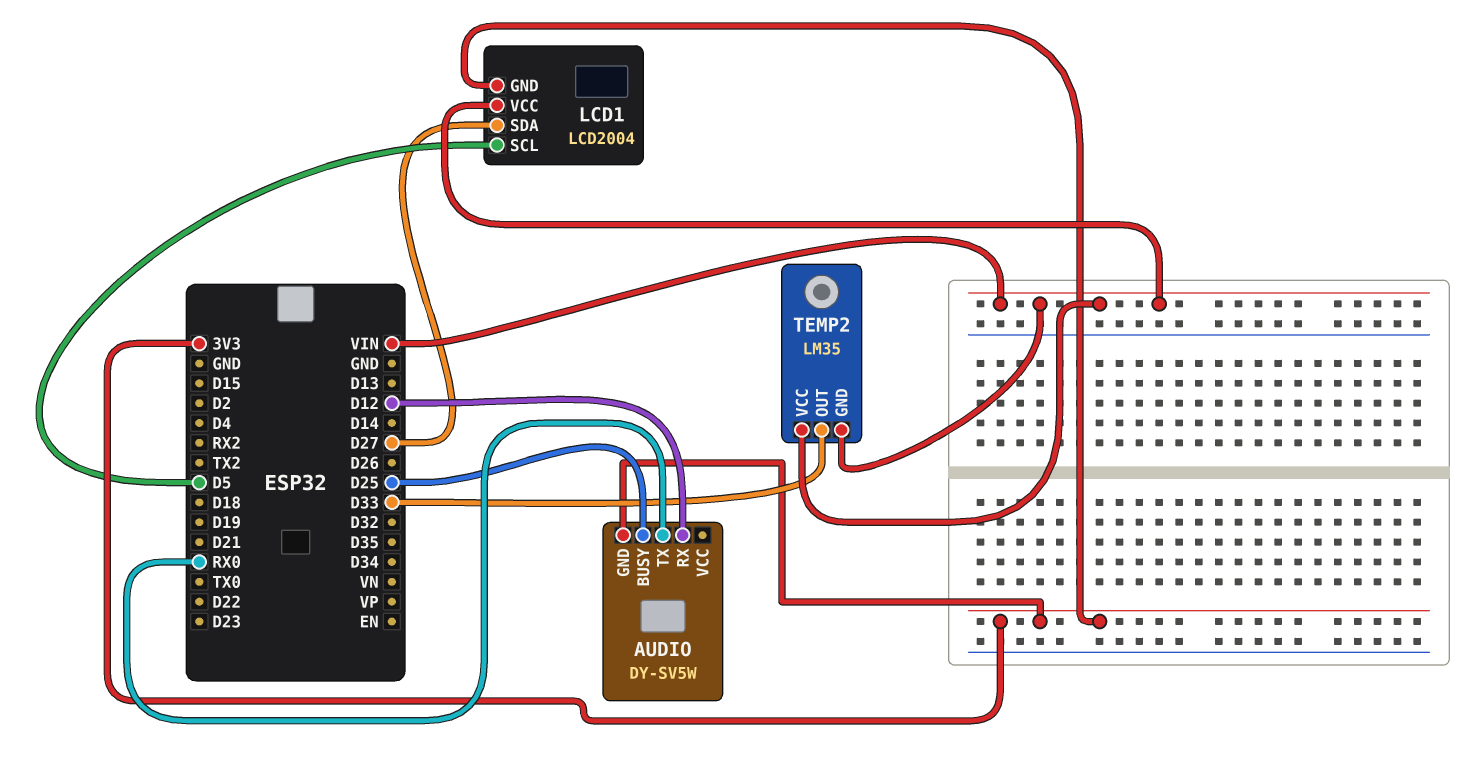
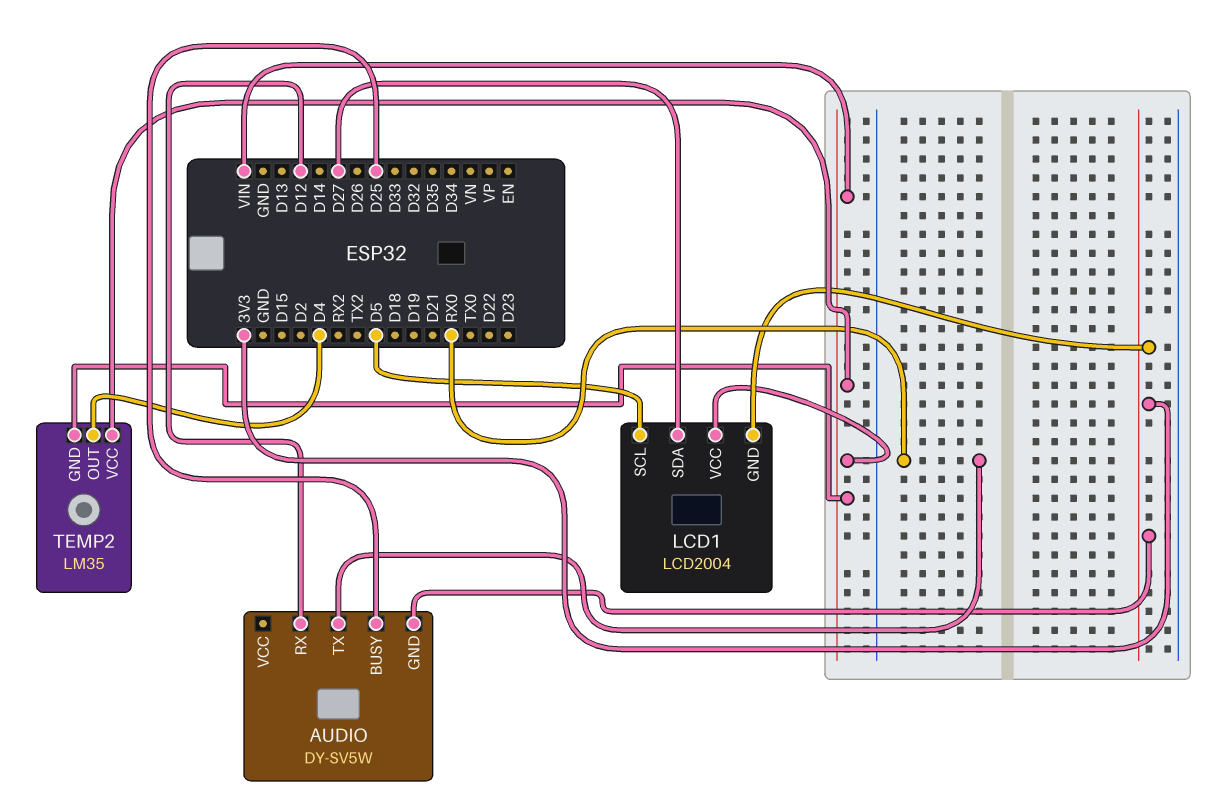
TEMP2 pin OUT: D33 -> D4

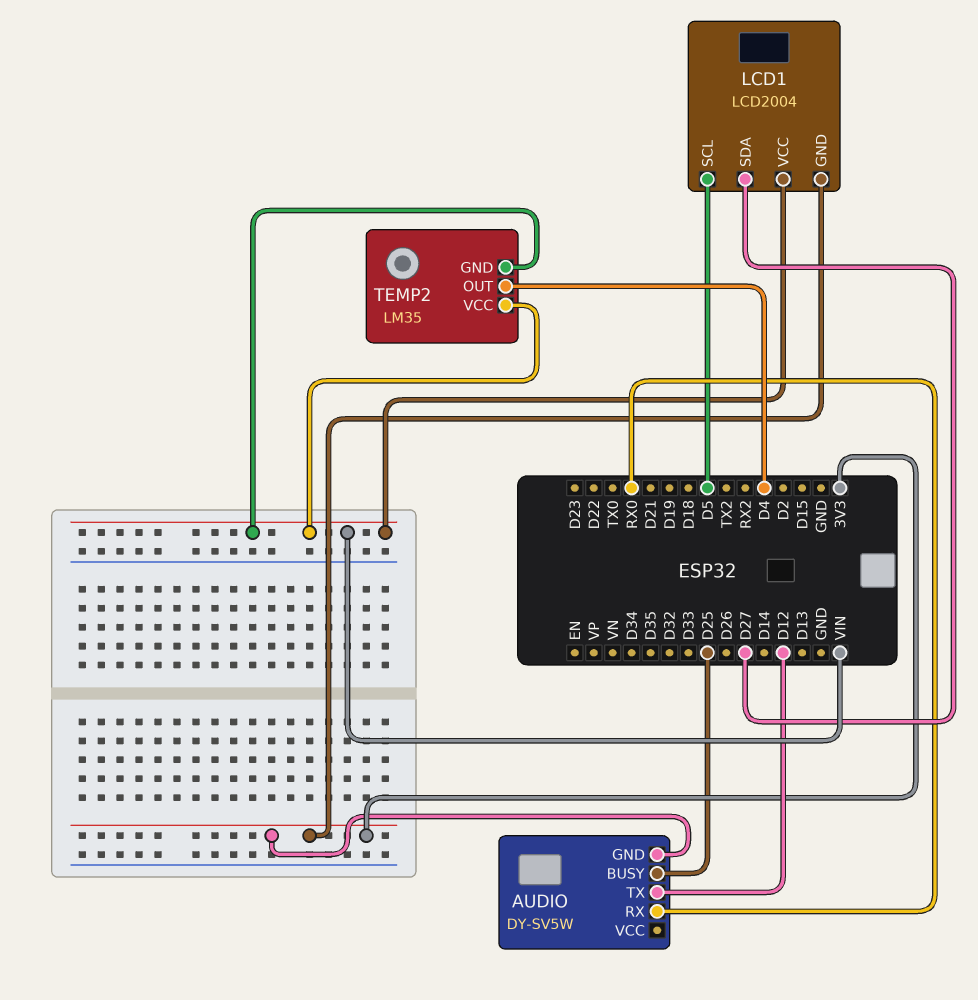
AUDIO pin RX: D12 -> RX0
AUDIO pin TX: RX0 -> D12

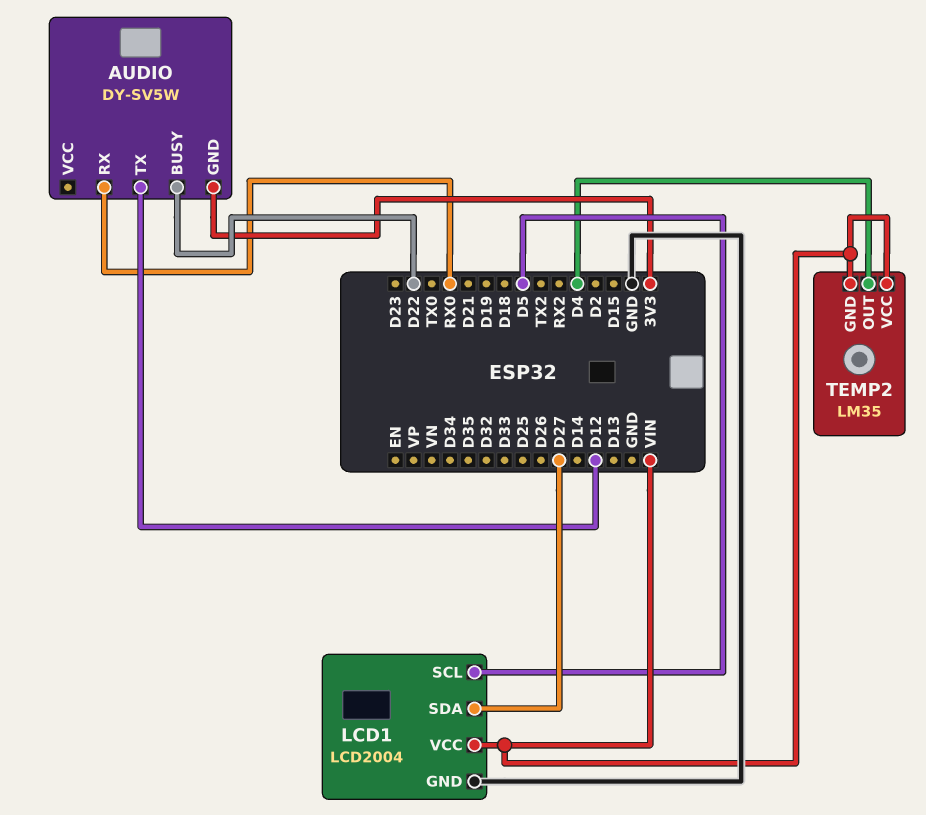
AUDIO pin BUSY: D25 -> D22
LCD1 pin GND: 3V3 -> GND

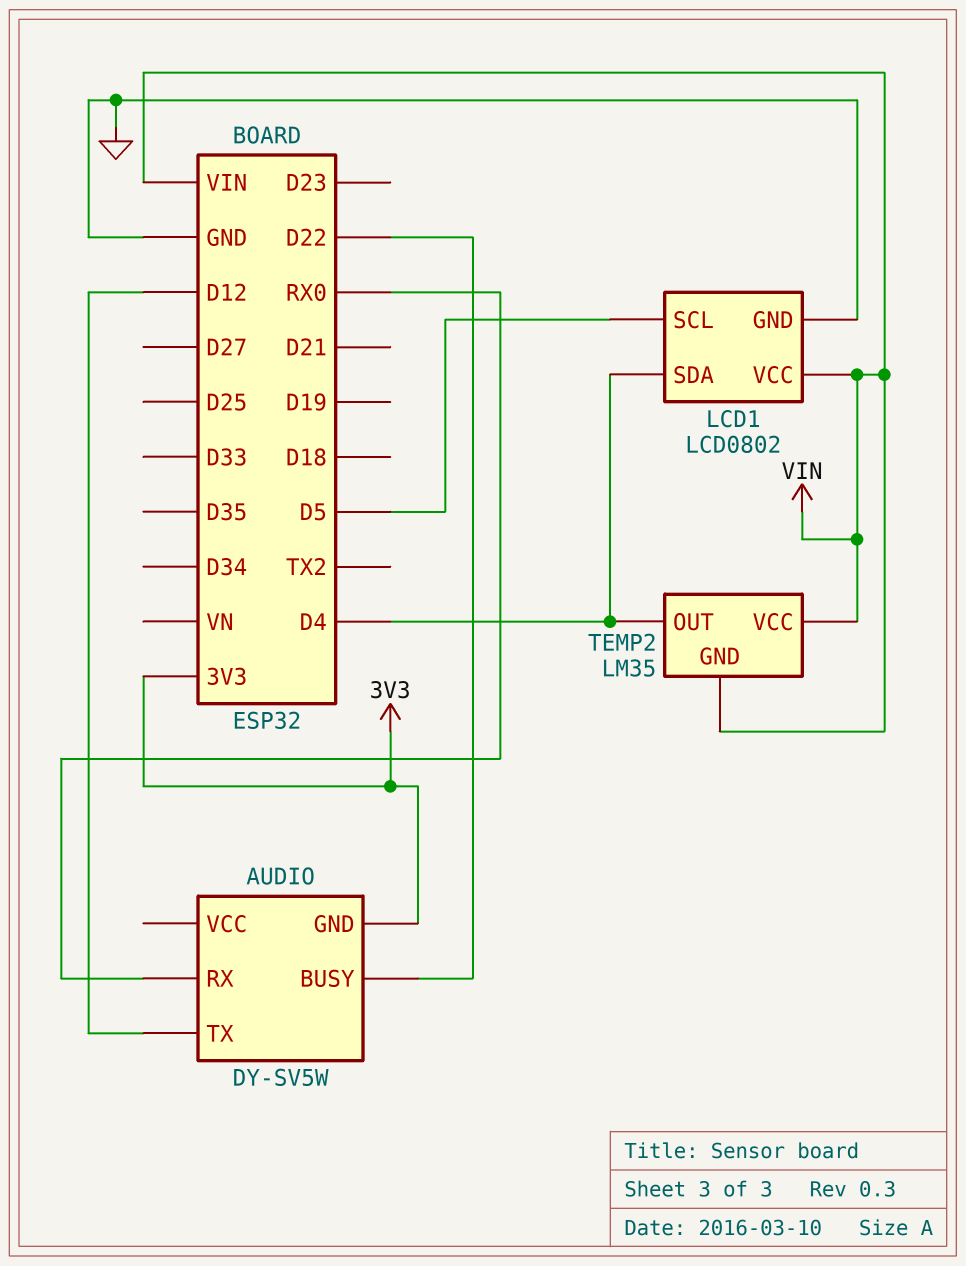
LCD1: LCD2004 -> LCD0802
LCD1 pin SDA: D27 -> D4

